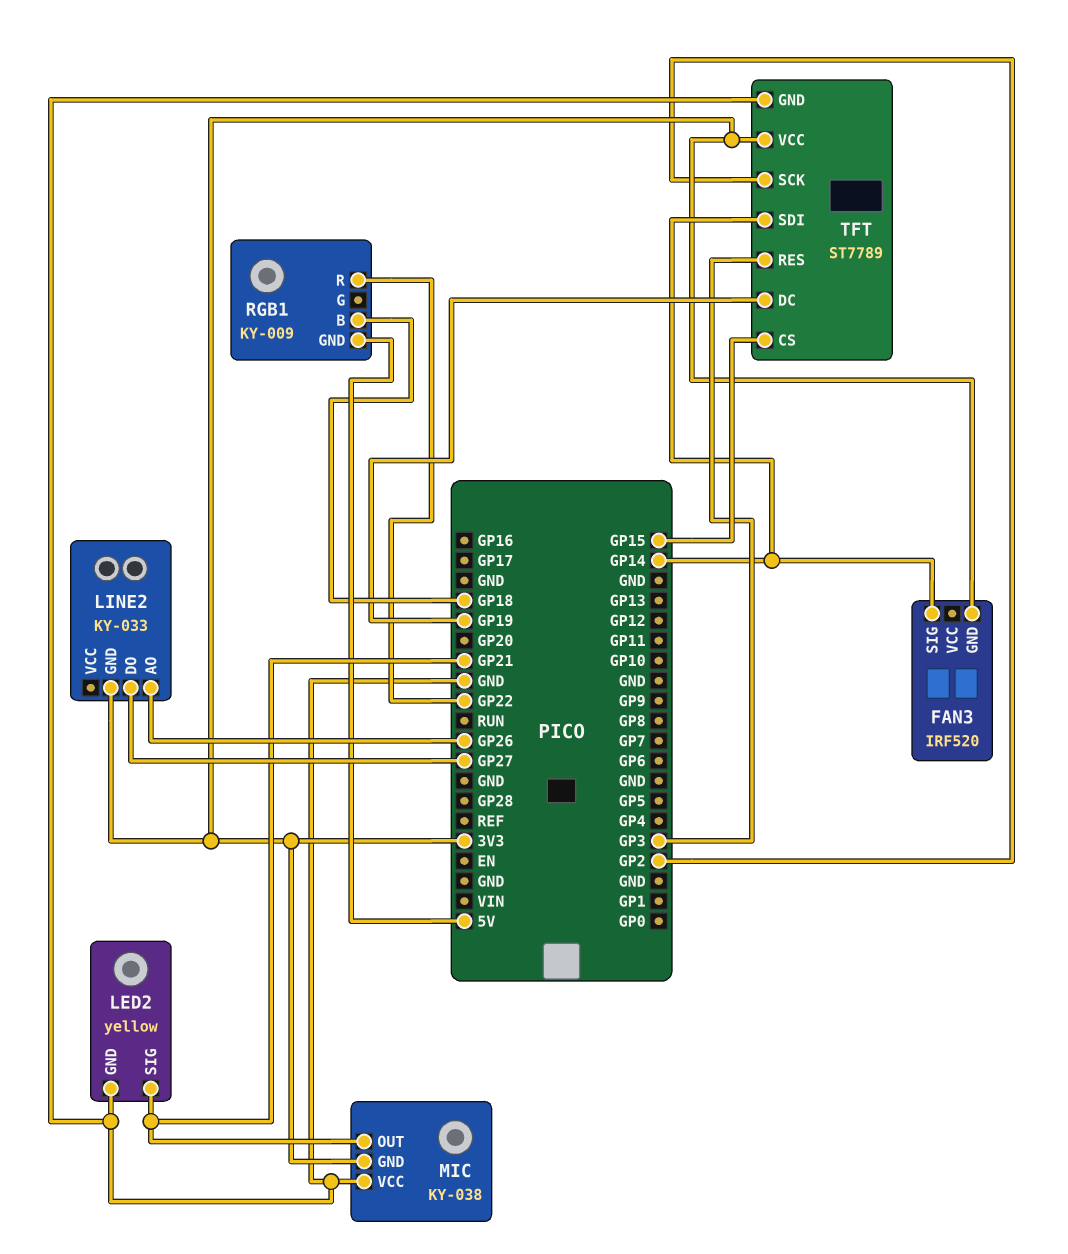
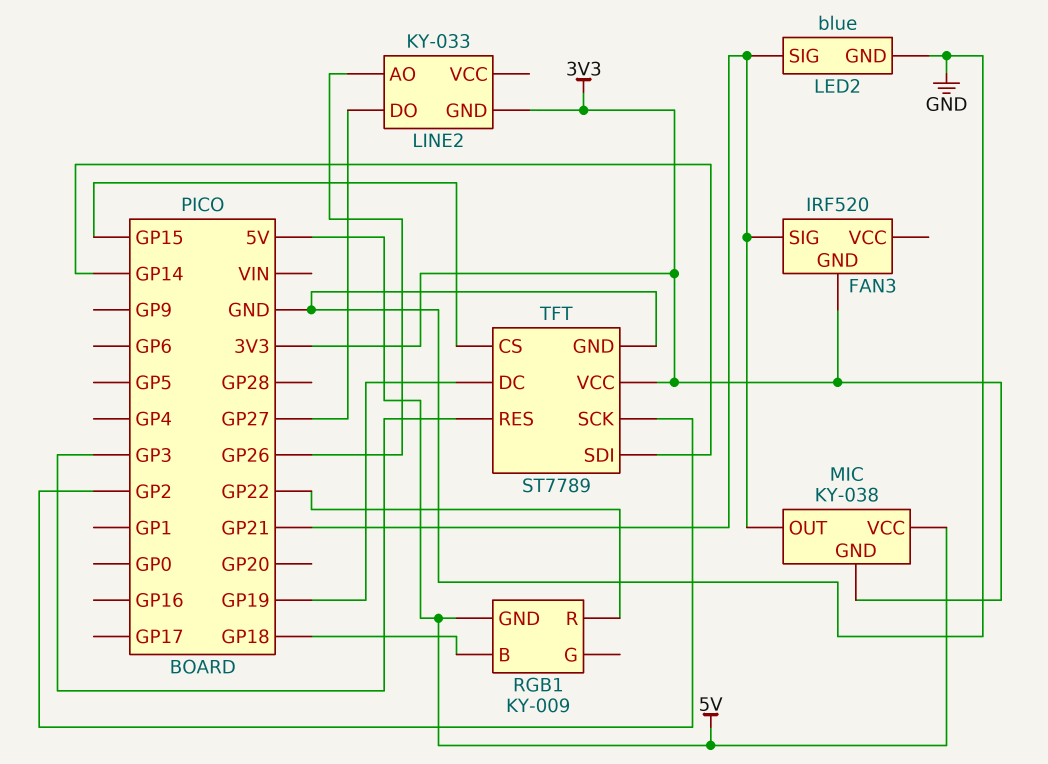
FAN3 pin SIG: GP14 -> GP21
LED2: yellow -> blue
MIC pin VCC: GND -> 5V

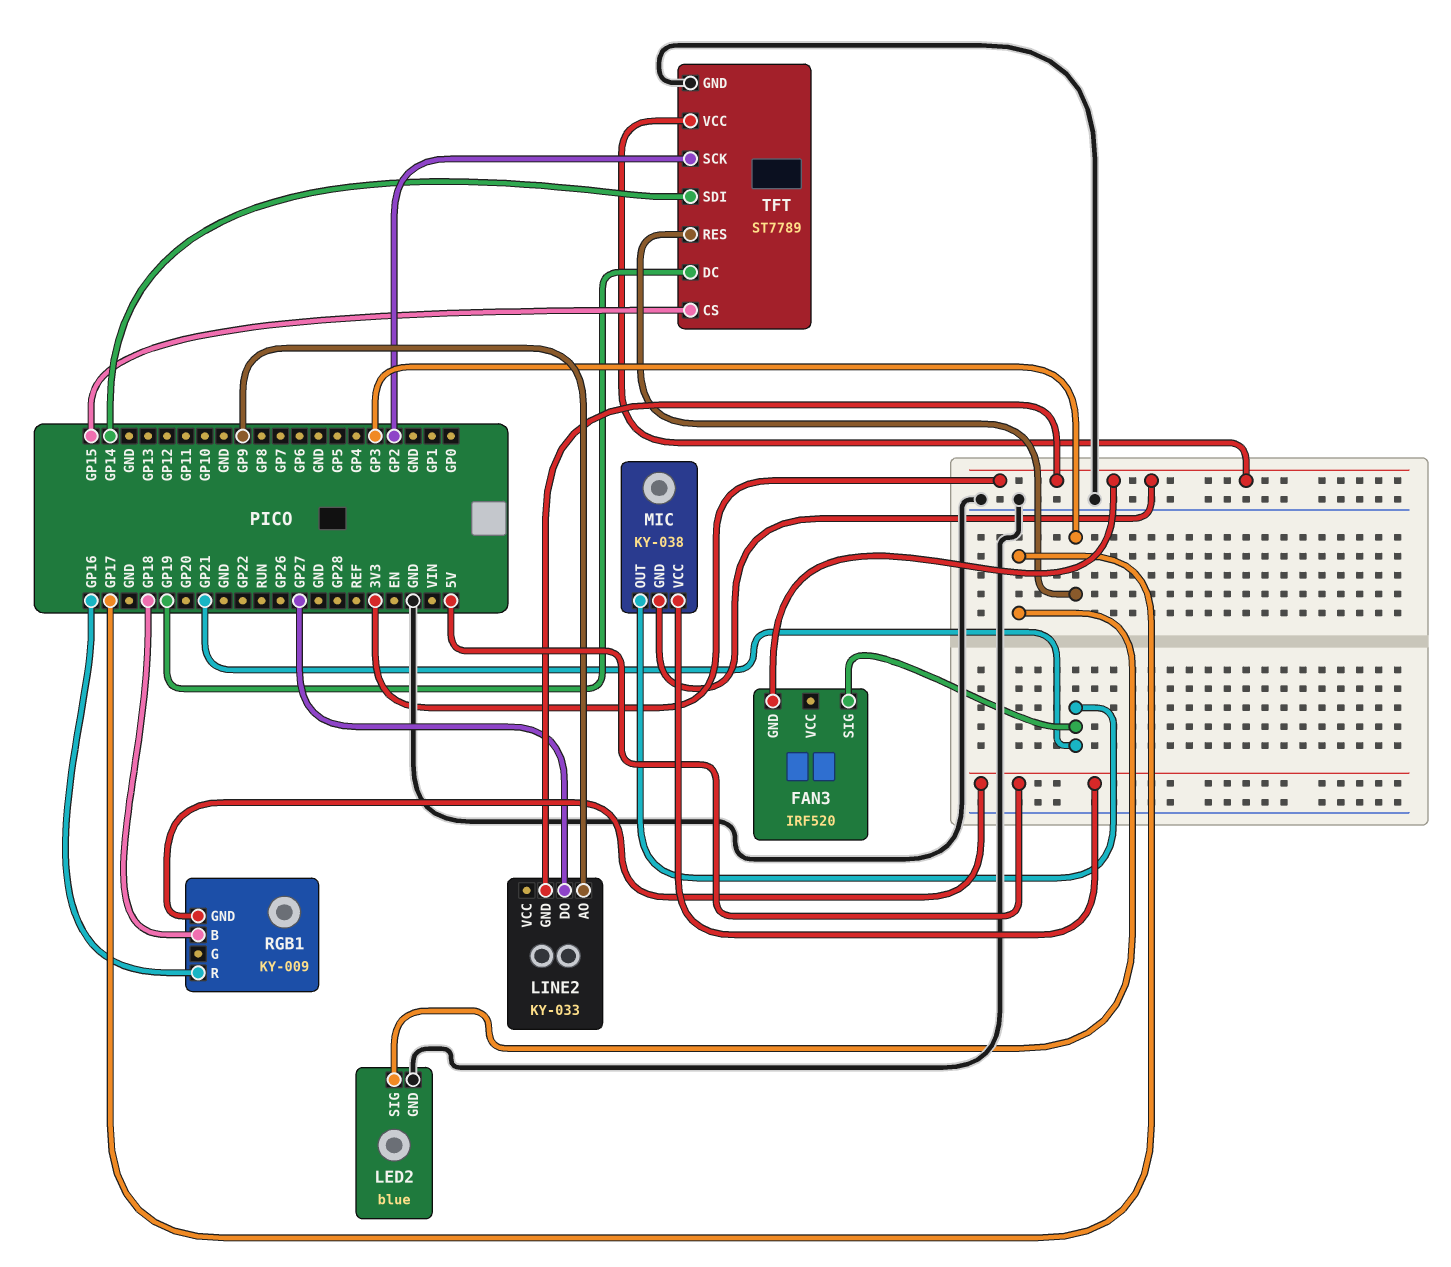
LED2 pin SIG: GP21 -> GP17
LINE2 pin AO: GP26 -> GP9
RGB1 pin R: GP22 -> GP16

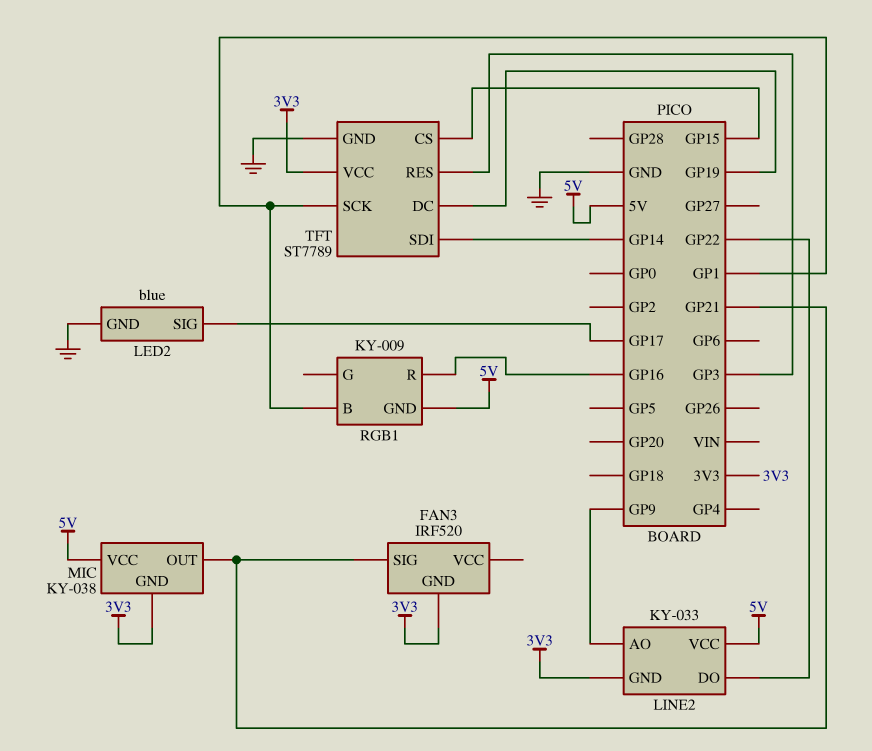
LINE2 pin DO: GP27 -> GP22
LINE2 pin VCC: none -> 5V
RGB1 pin B: GP18 -> GP1
TFT pin SCK: GP2 -> GP1

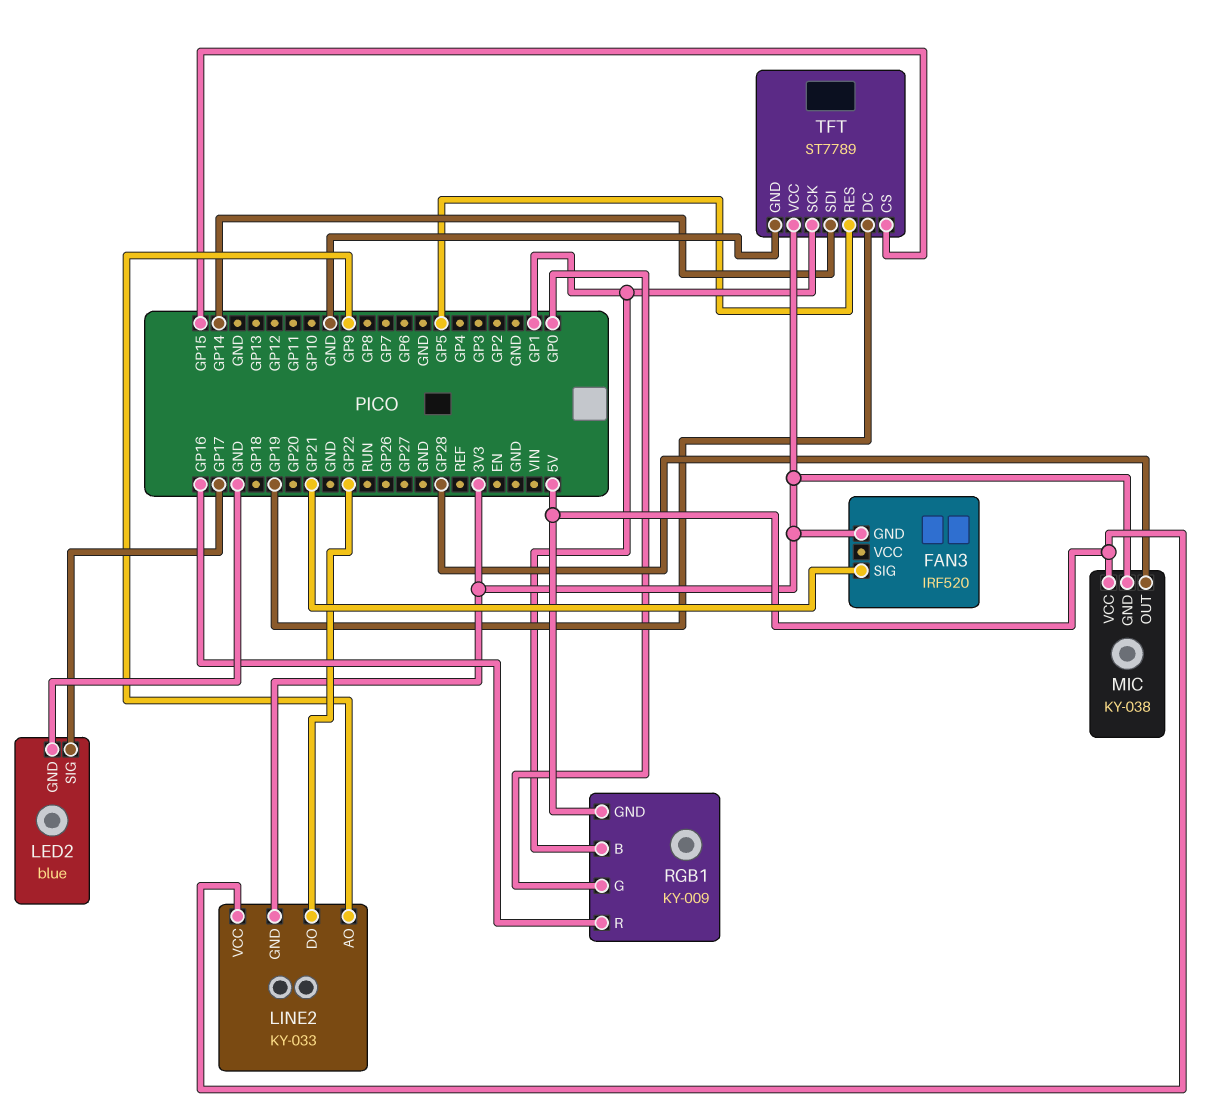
MIC pin OUT: GP21 -> GP28
RGB1 pin G: none -> GP0
TFT pin RES: GP3 -> GP5

